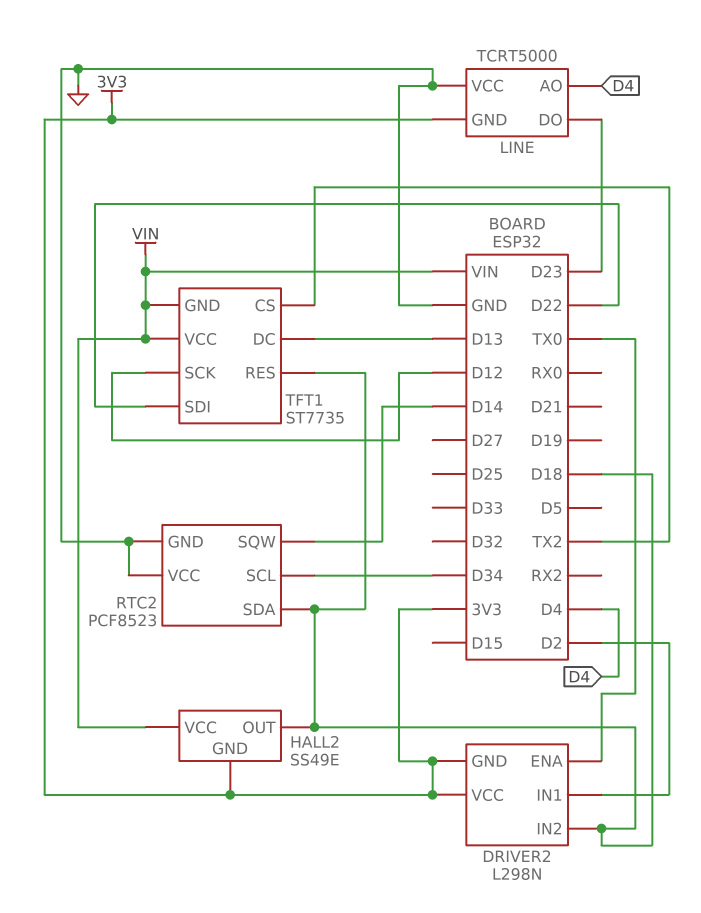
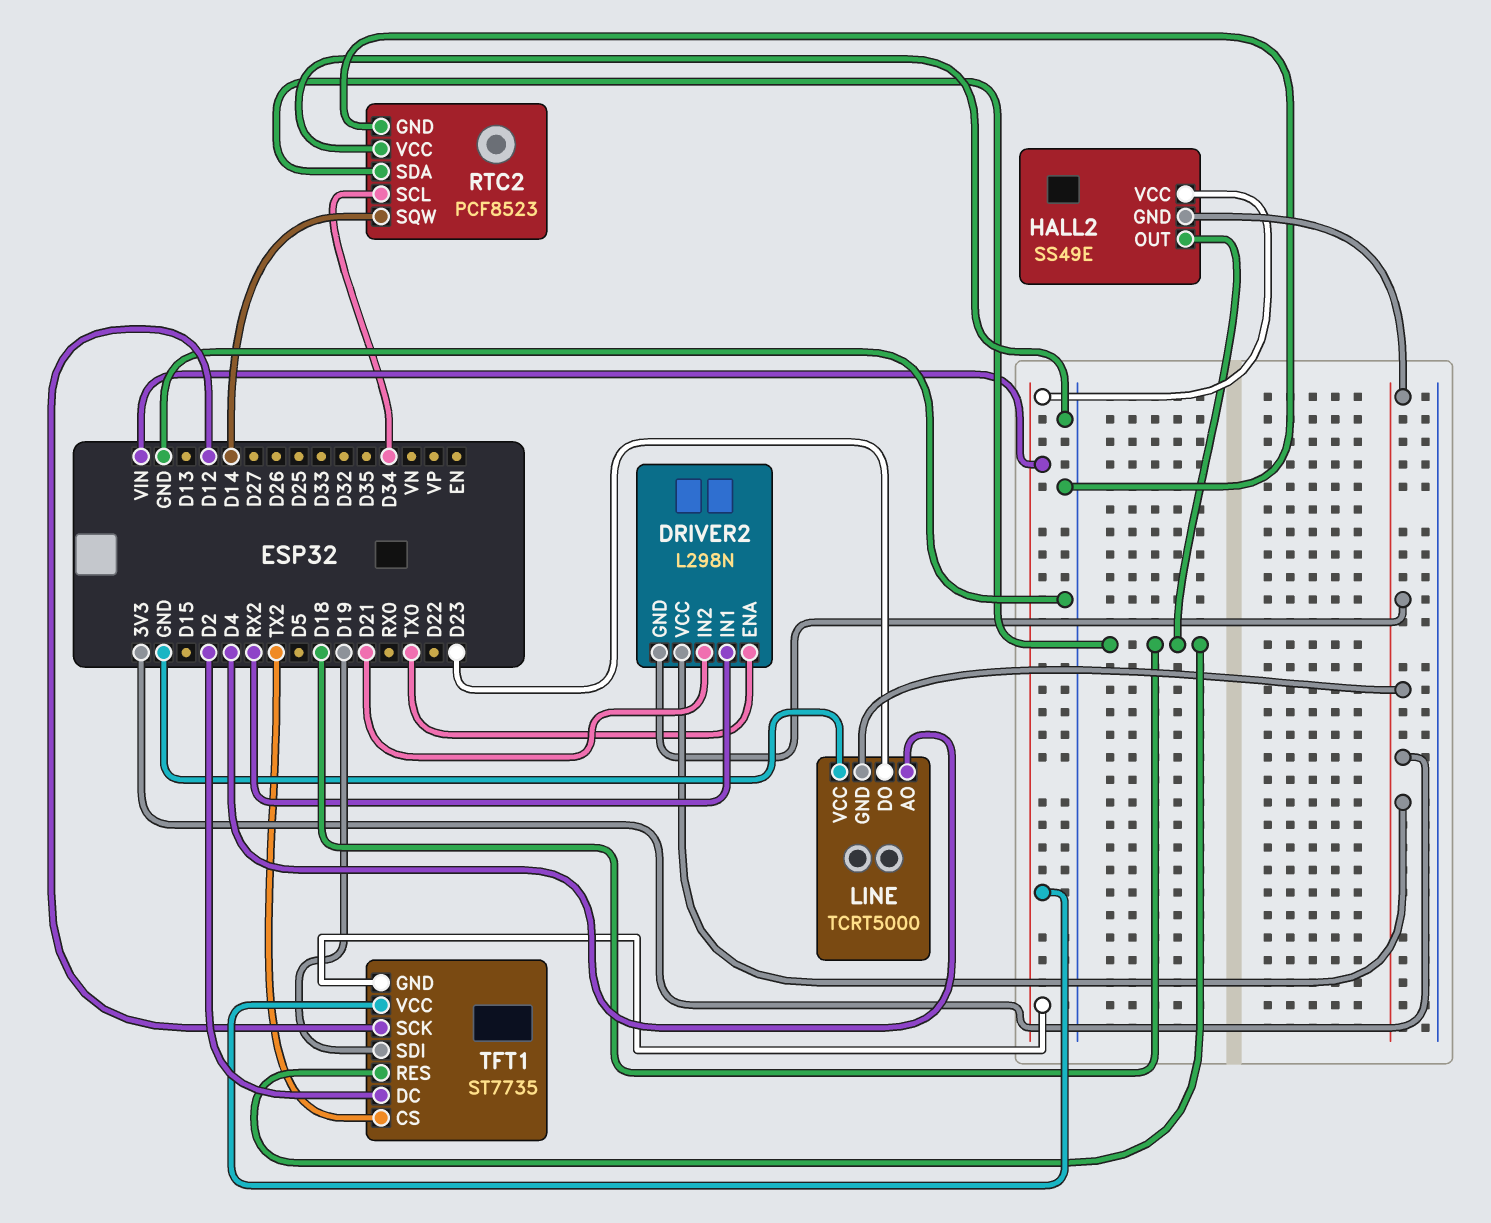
DRIVER2 pin IN1: D2 -> RX2
DRIVER2 pin IN2: D18 -> D21
TFT1 pin DC: D13 -> D2
TFT1 pin SDI: D22 -> D19

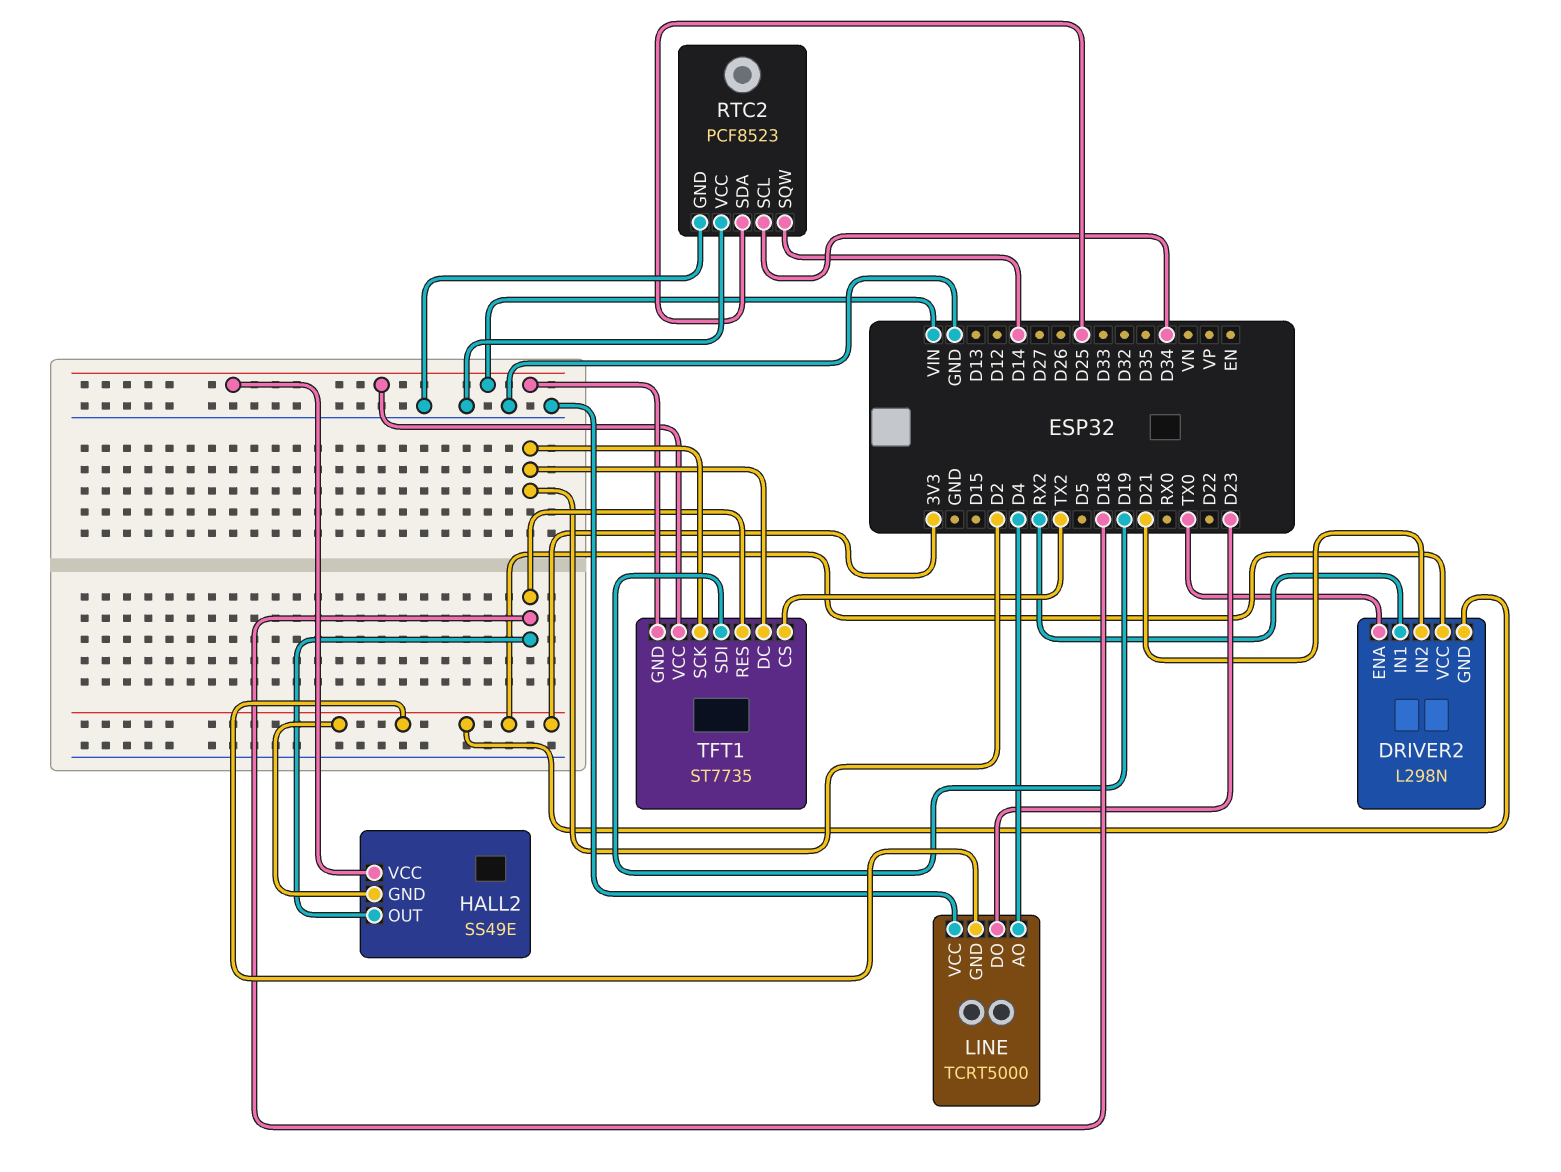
RTC2 pin SDA: D18 -> D25
TFT1 pin SCK: D12 -> D2

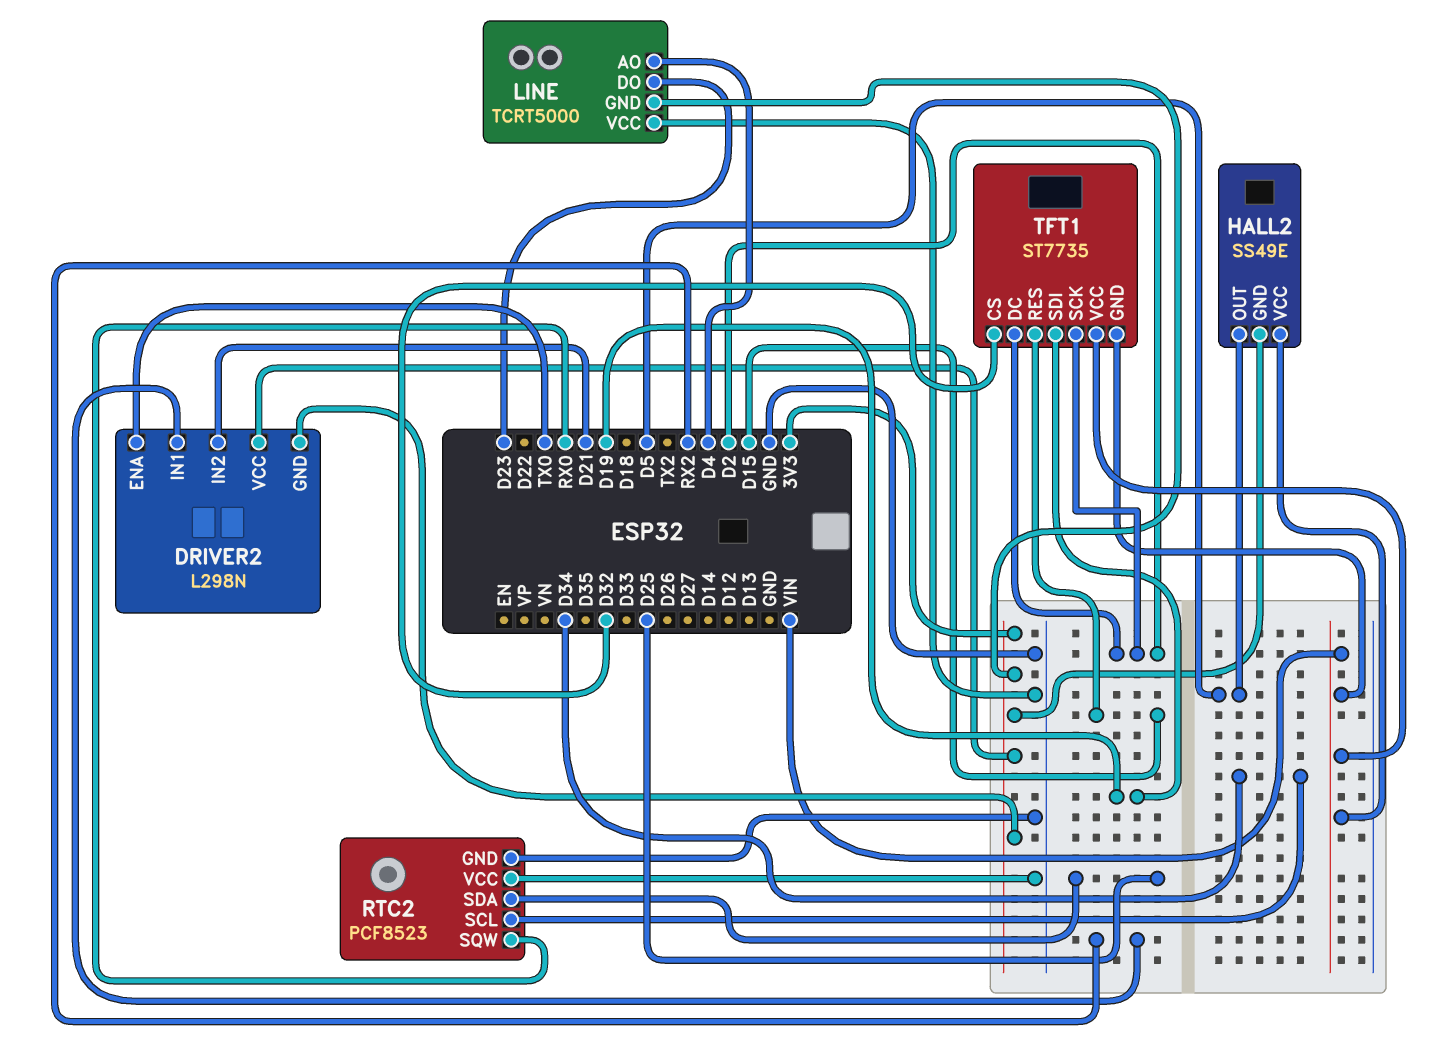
HALL2 pin OUT: D18 -> D5
RTC2 pin SQW: D14 -> RX0
TFT1 pin CS: TX2 -> D32
TFT1 pin RES: D18 -> D15

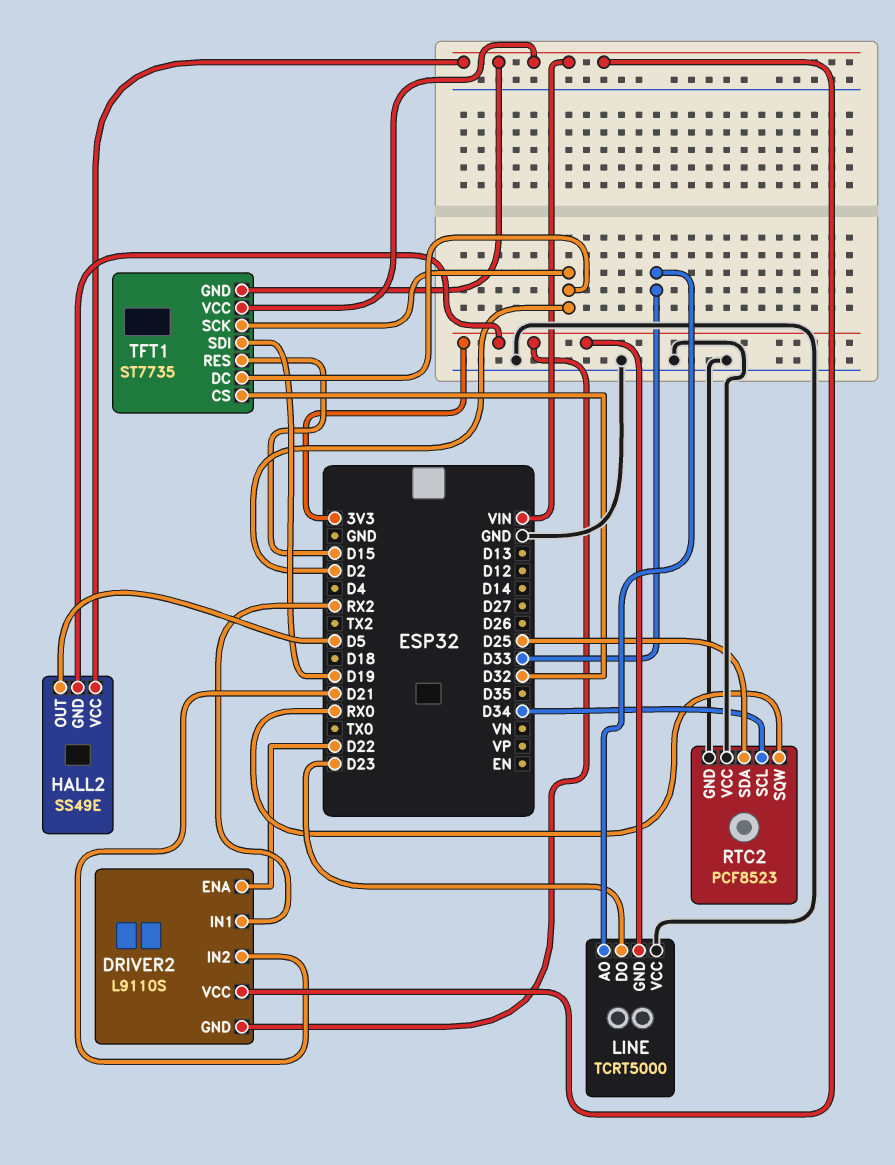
DRIVER2: L298N -> L9110S
DRIVER2 pin ENA: TX0 -> D22
DRIVER2 pin VCC: 3V3 -> VIN
LINE pin AO: D4 -> D33

